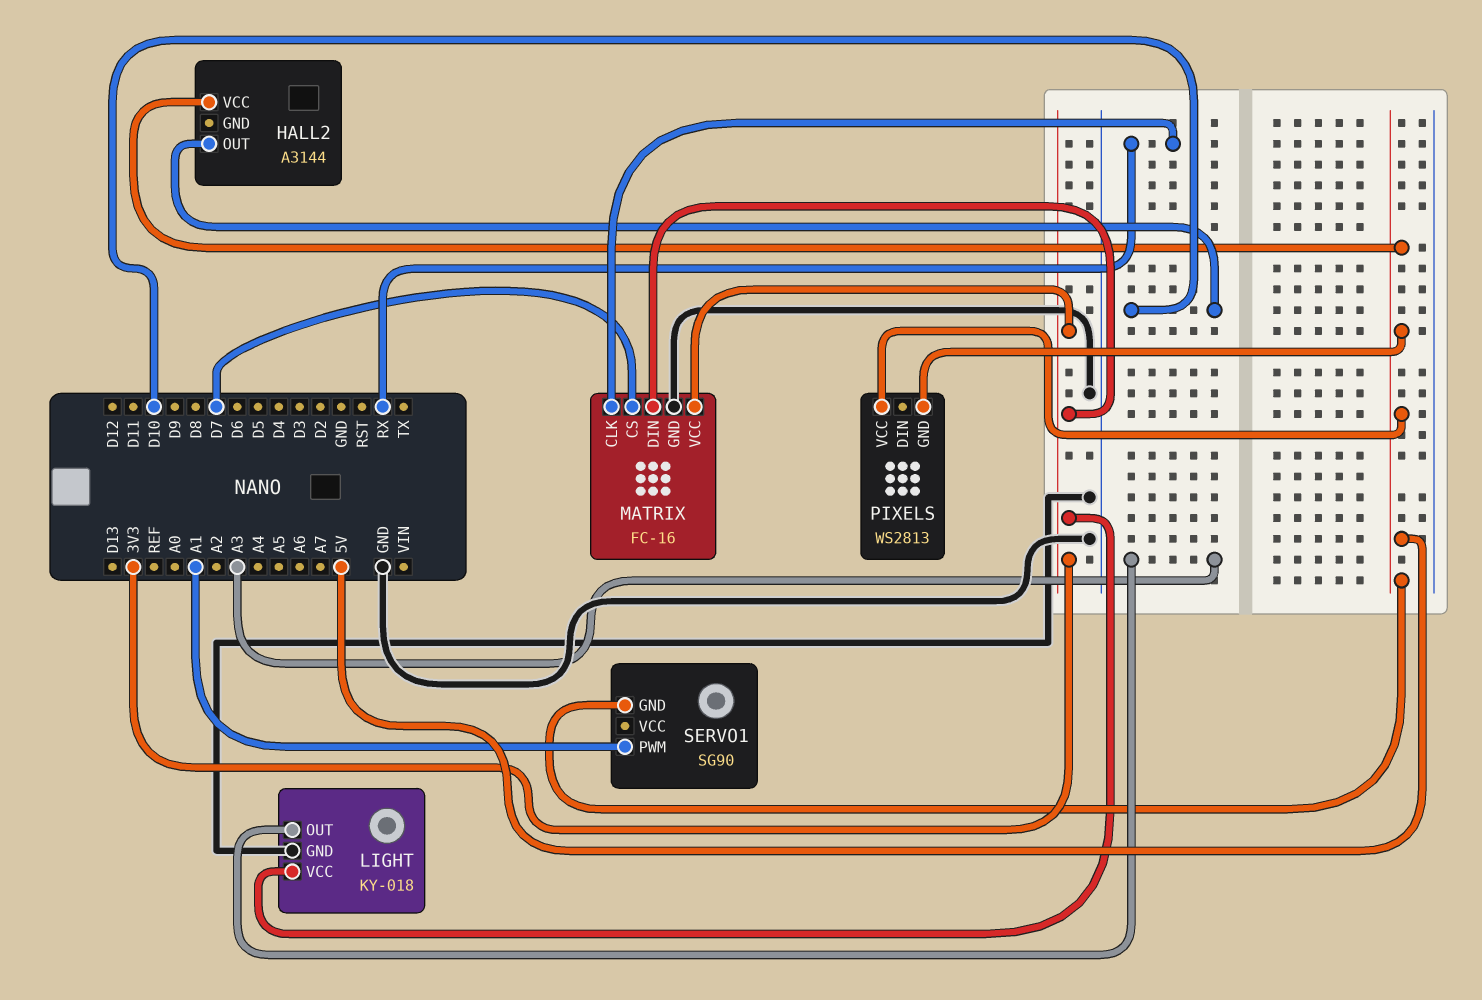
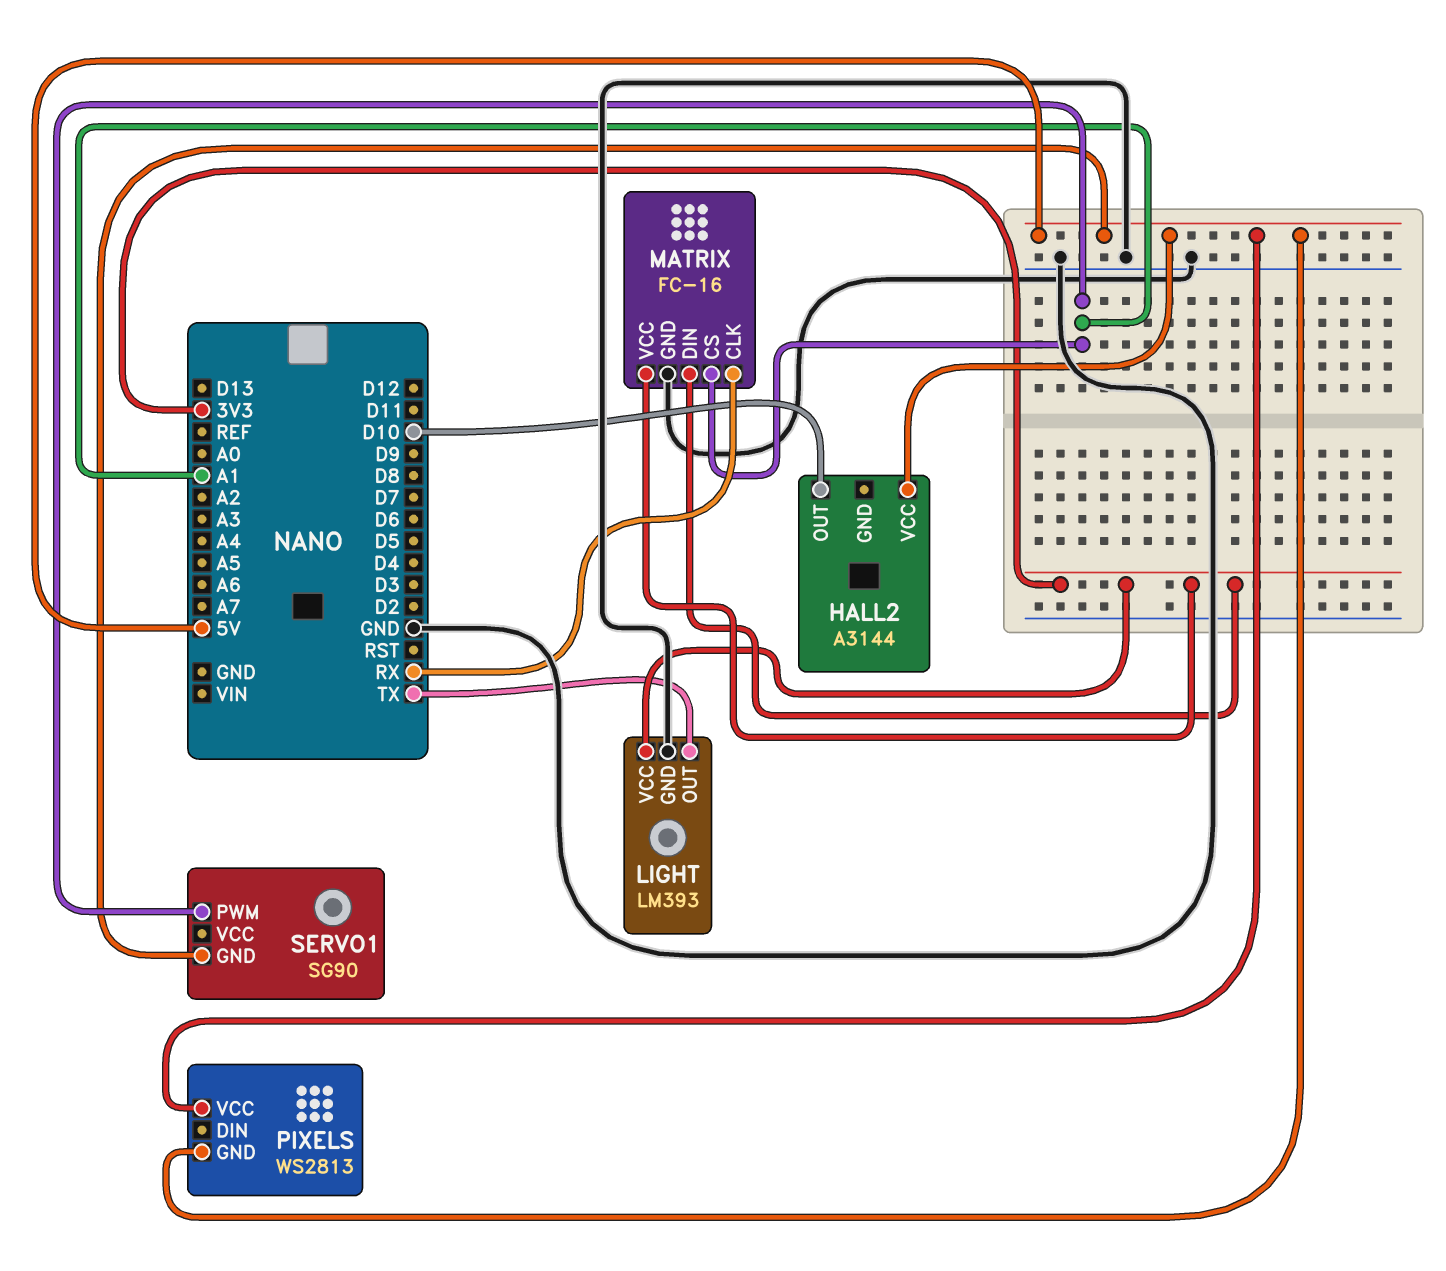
LIGHT: KY-018 -> LM393
LIGHT pin OUT: A3 -> TX
MATRIX pin CS: D7 -> A1

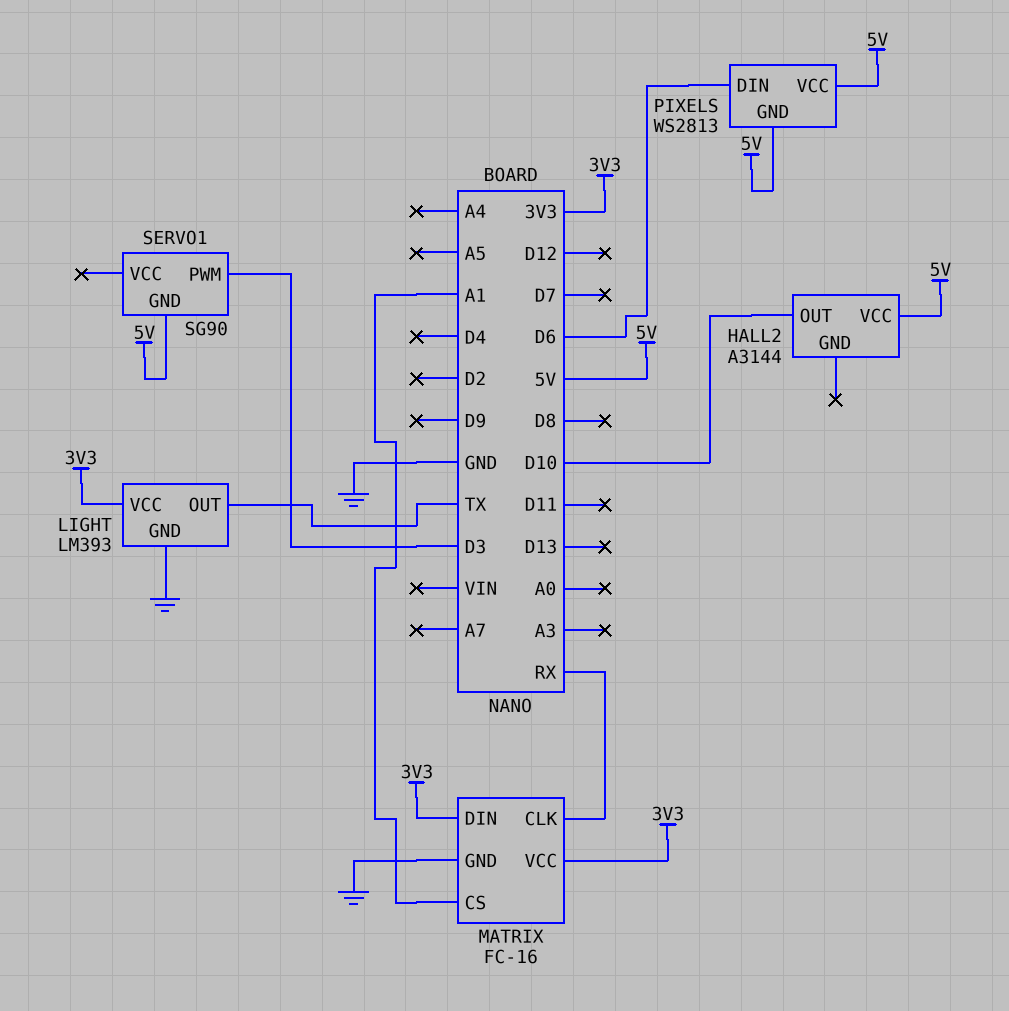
PIXELS pin DIN: none -> D6
SERVO1 pin PWM: A1 -> D3

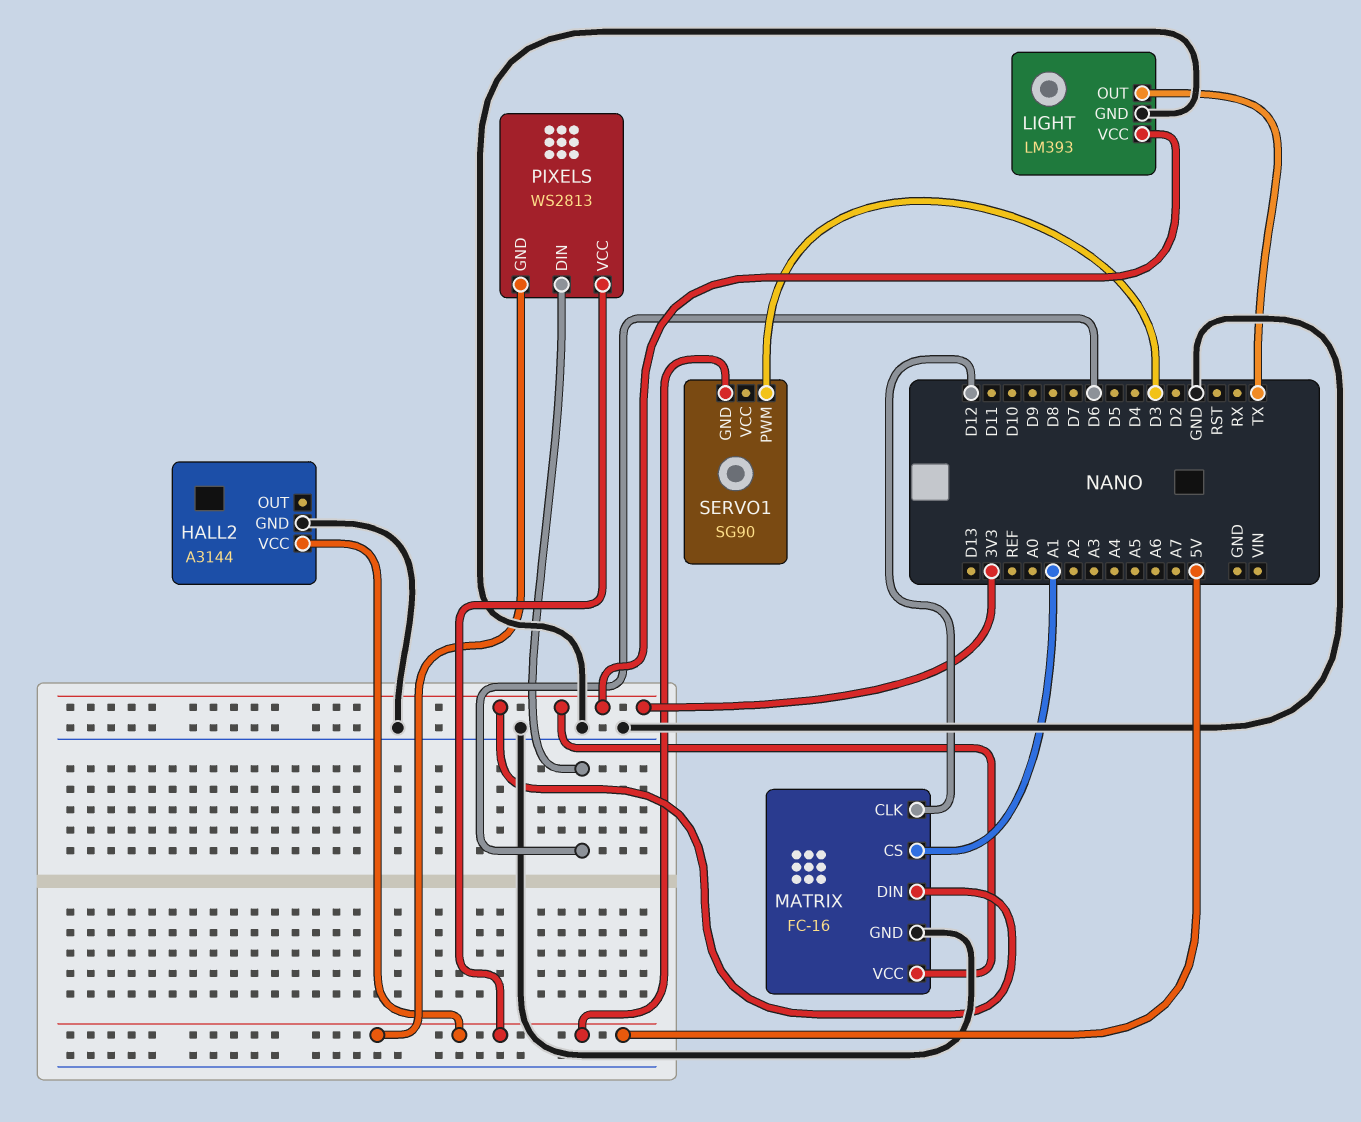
HALL2 pin GND: none -> GND
HALL2 pin OUT: D10 -> none
MATRIX pin CLK: RX -> D12

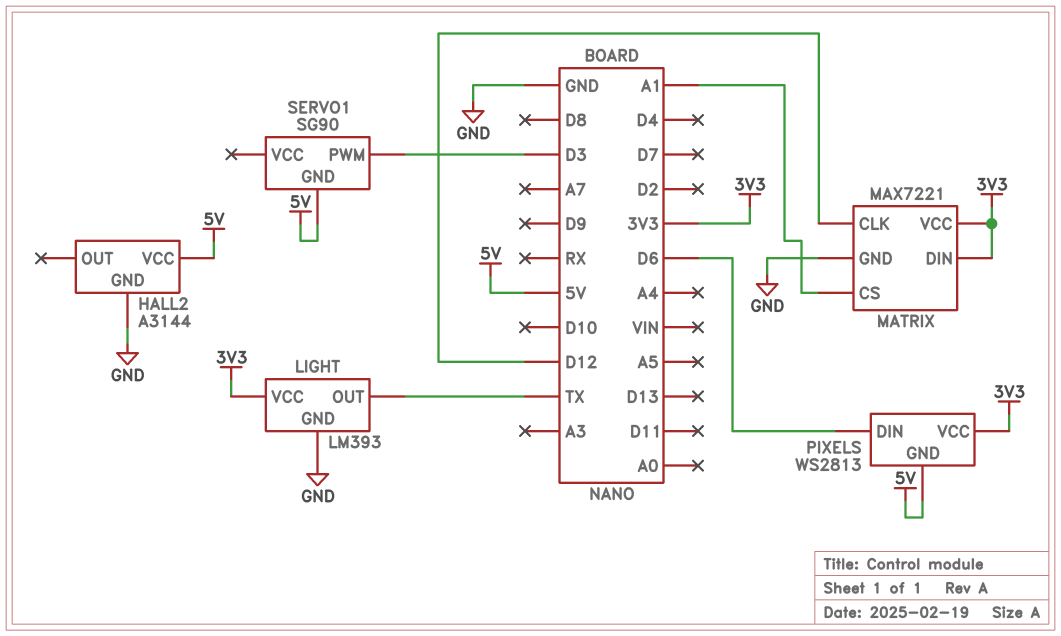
MATRIX: FC-16 -> MAX7221
PIXELS pin VCC: 5V -> 3V3

